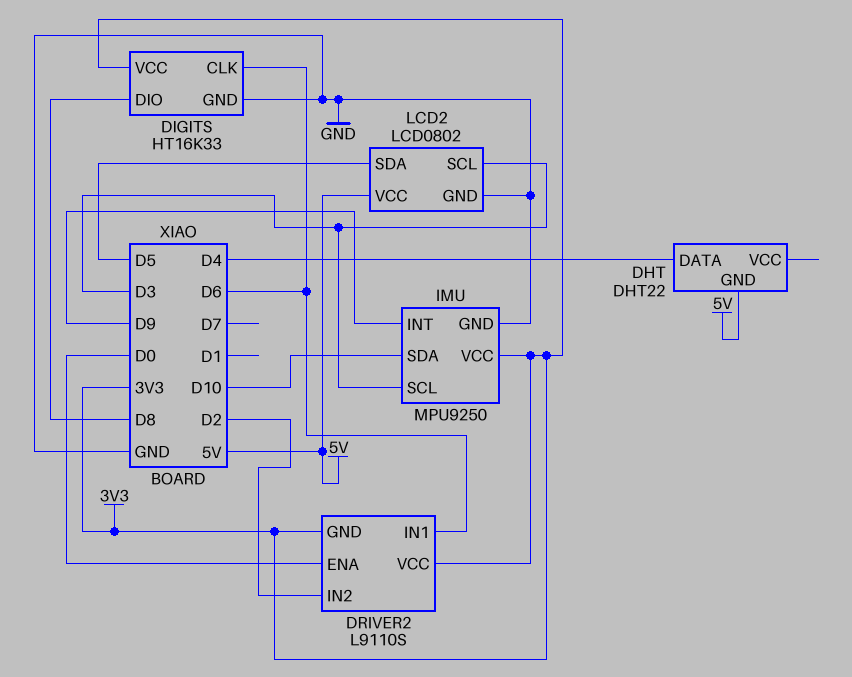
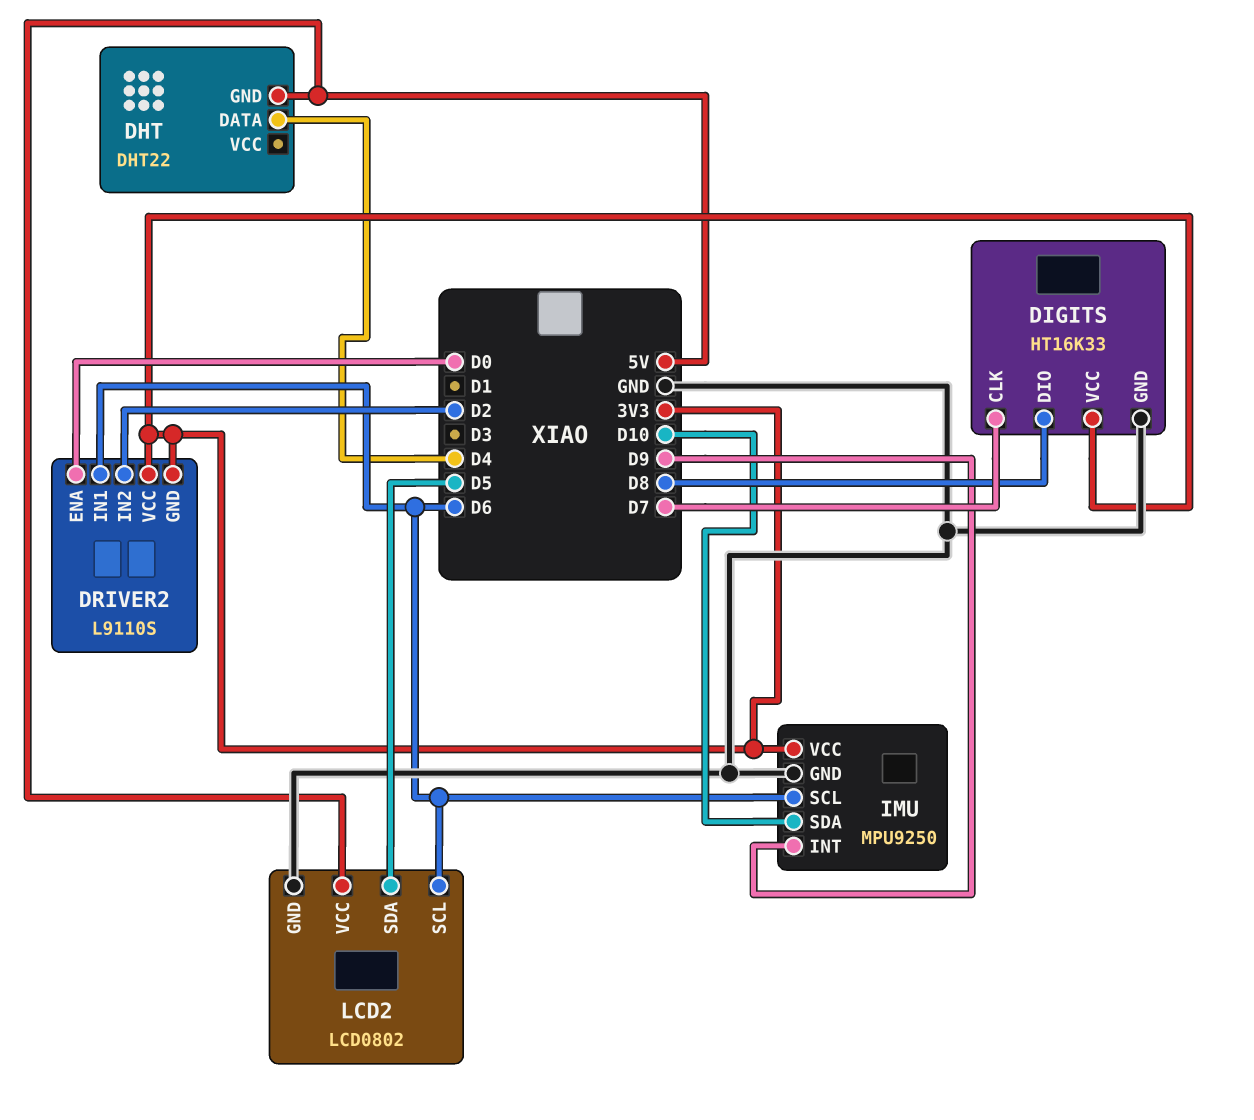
DIGITS pin CLK: D6 -> D7
IMU pin SCL: D3 -> D6
LCD2 pin SCL: D3 -> D6

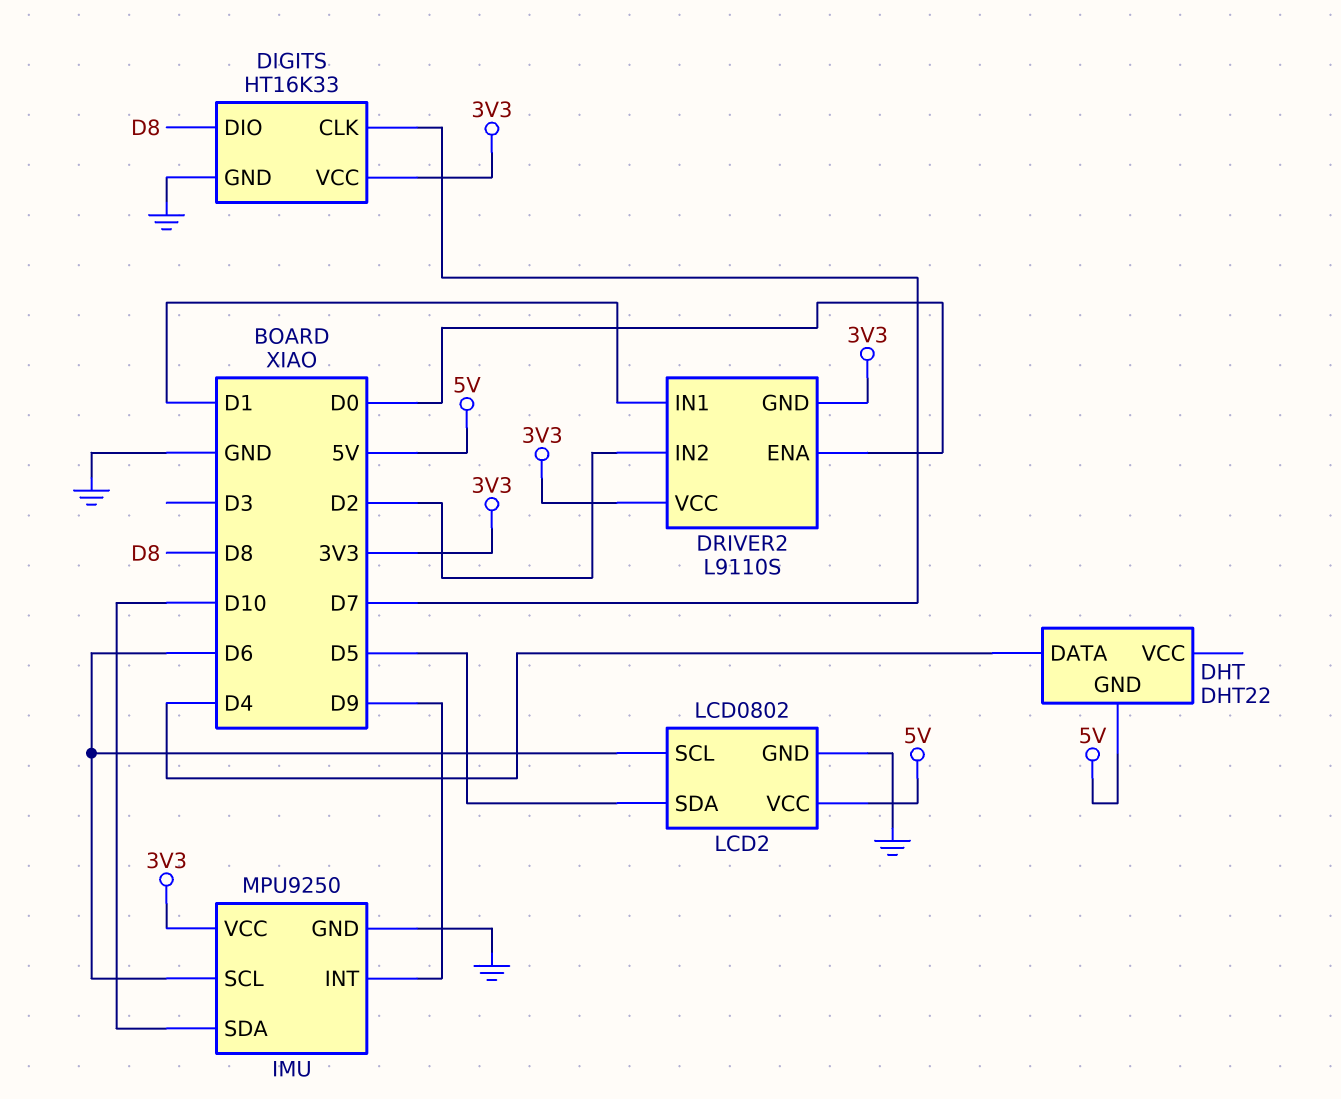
DRIVER2 pin IN1: D6 -> D1

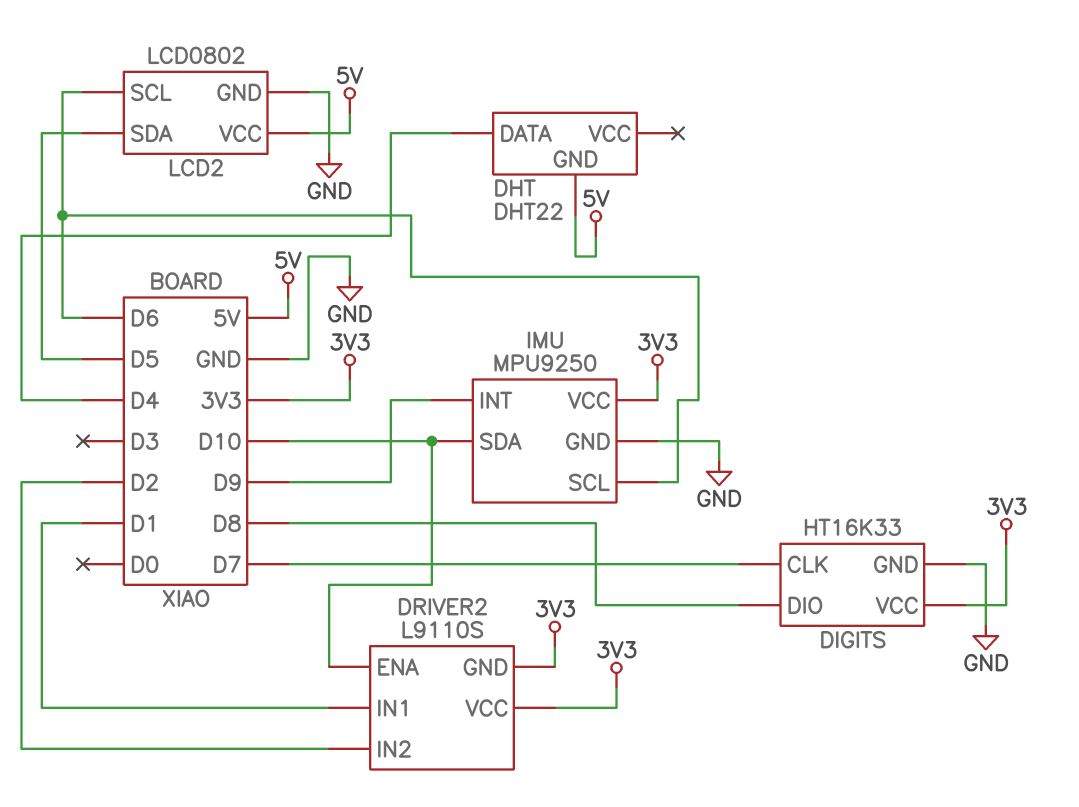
DRIVER2 pin ENA: D0 -> D10

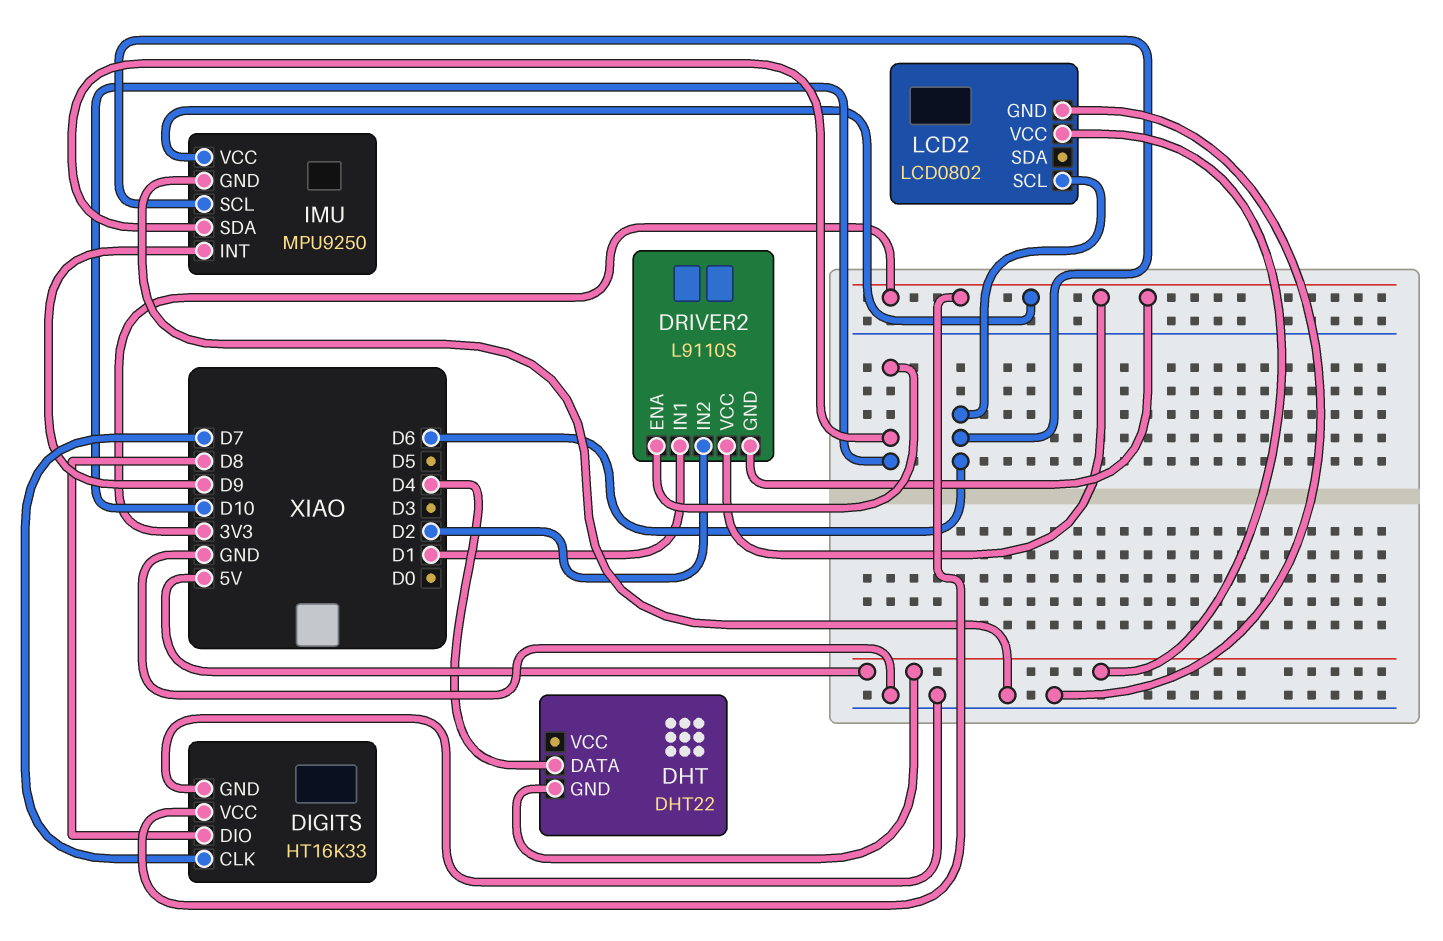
LCD2 pin SDA: D5 -> none

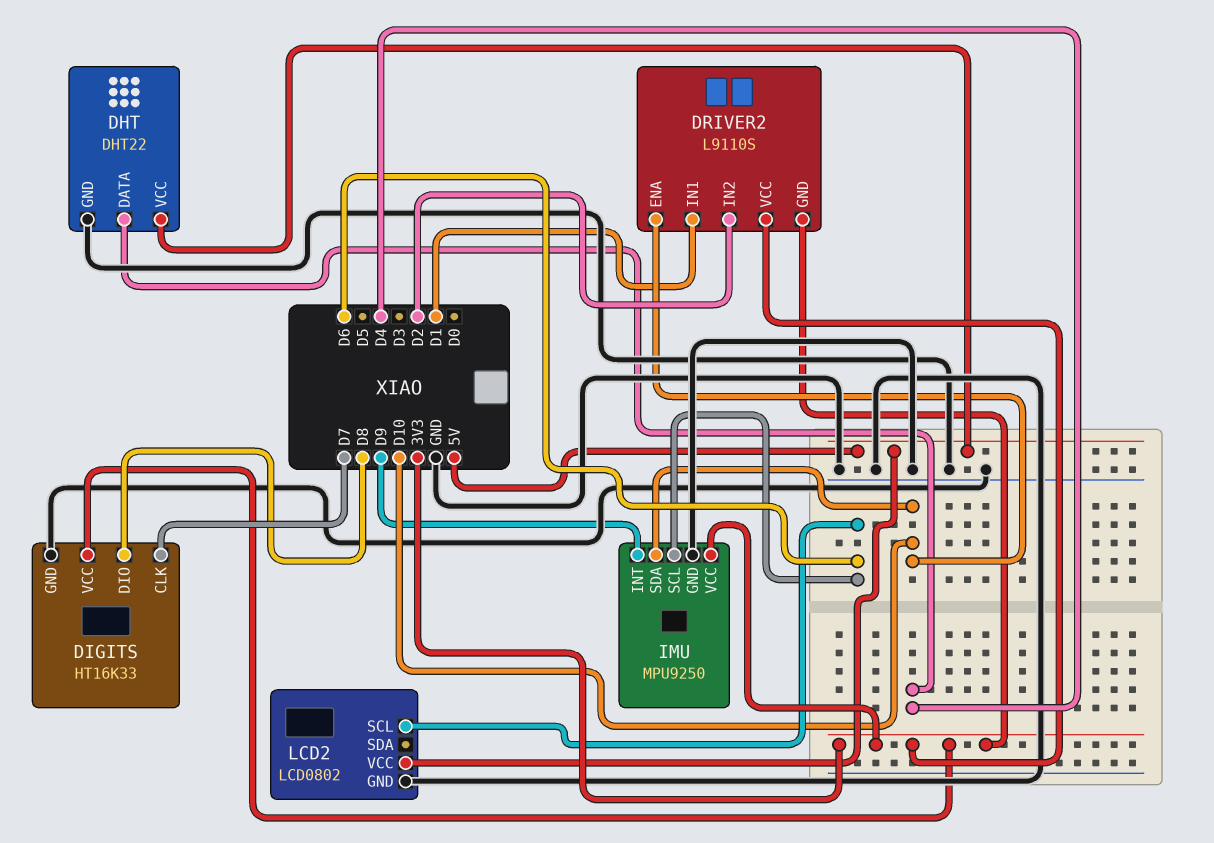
DHT pin GND: 5V -> GND
DHT pin VCC: none -> 5V

